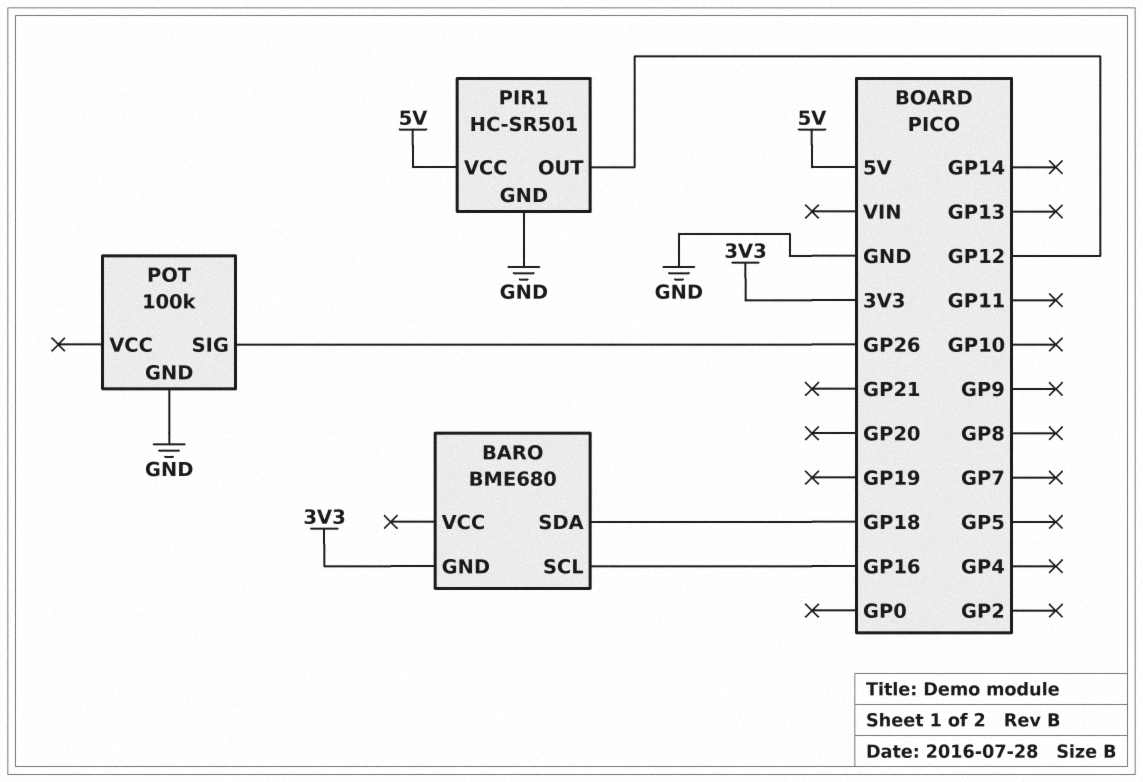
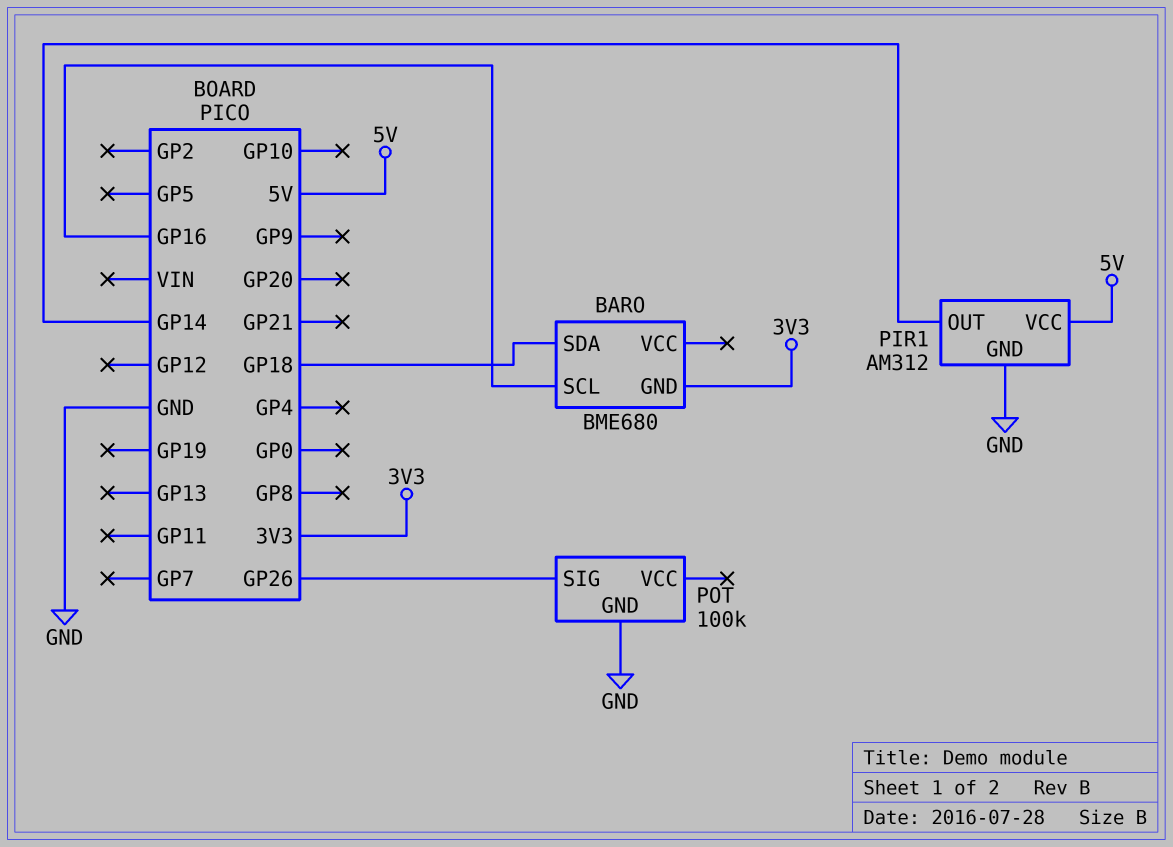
PIR1: HC-SR501 -> AM312
PIR1 pin OUT: GP12 -> GP14

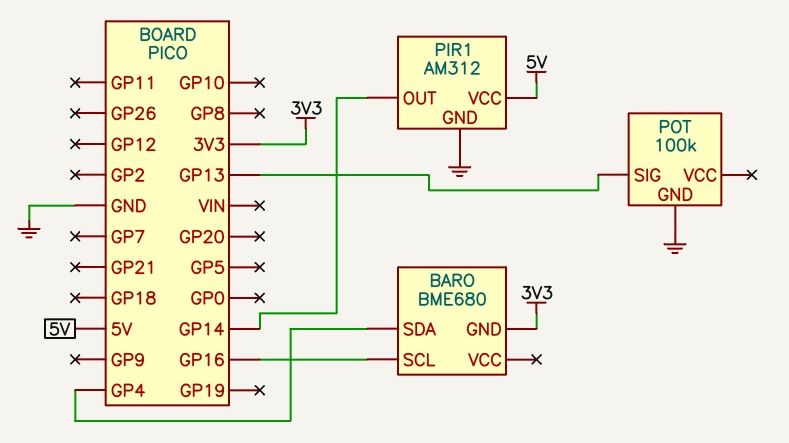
BARO pin SDA: GP18 -> GP4
POT pin SIG: GP26 -> GP13

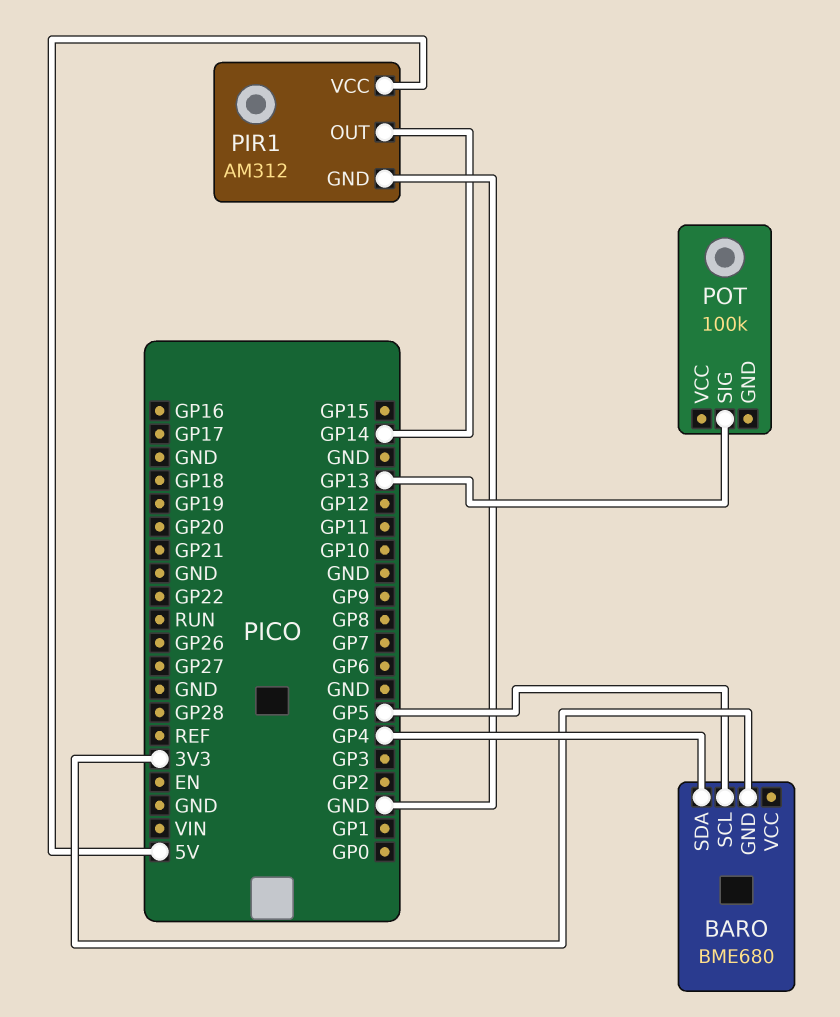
BARO pin SCL: GP16 -> GP5
POT pin GND: GND -> none

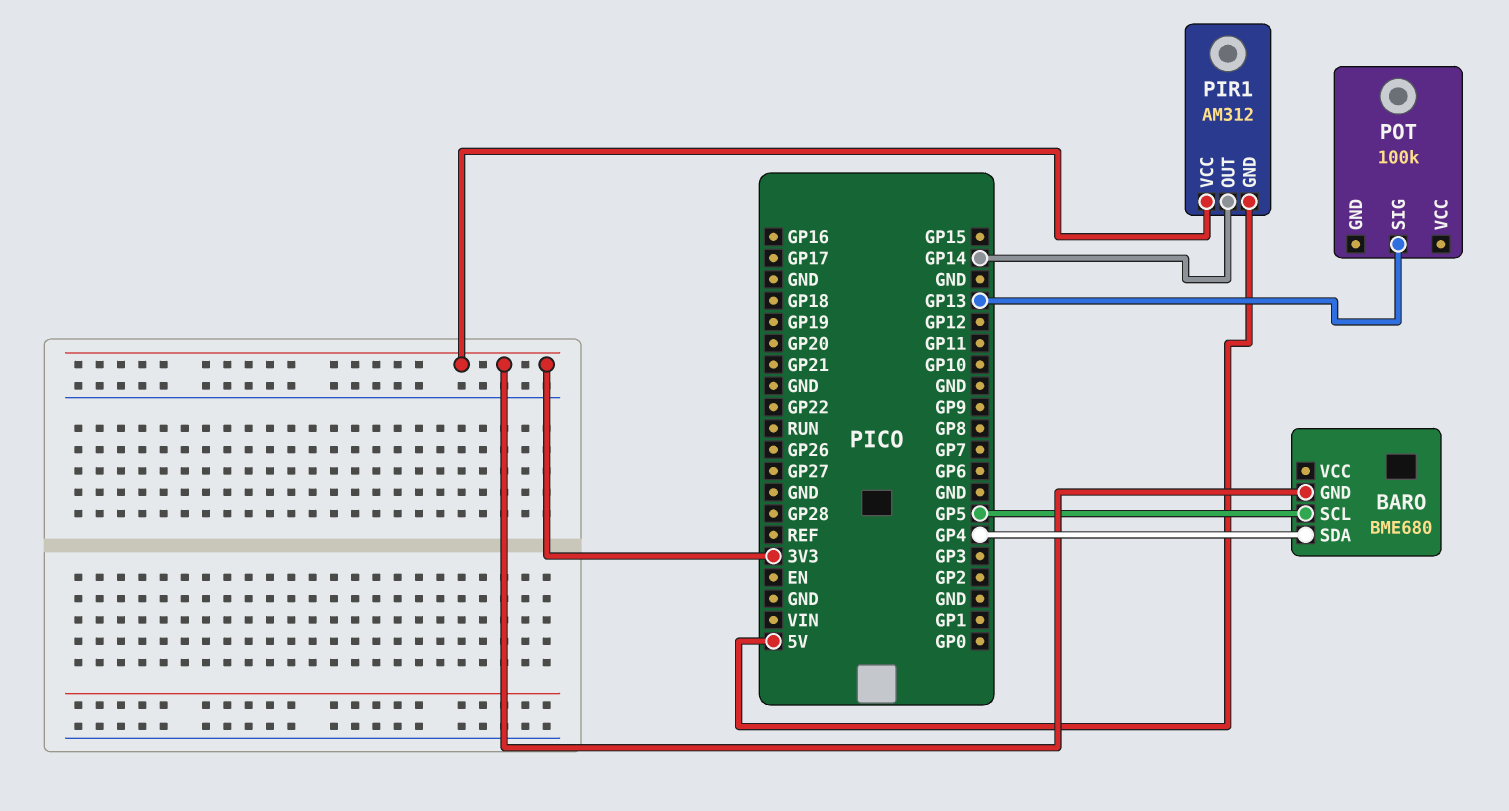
PIR1 pin GND: GND -> 5V
PIR1 pin VCC: 5V -> 3V3

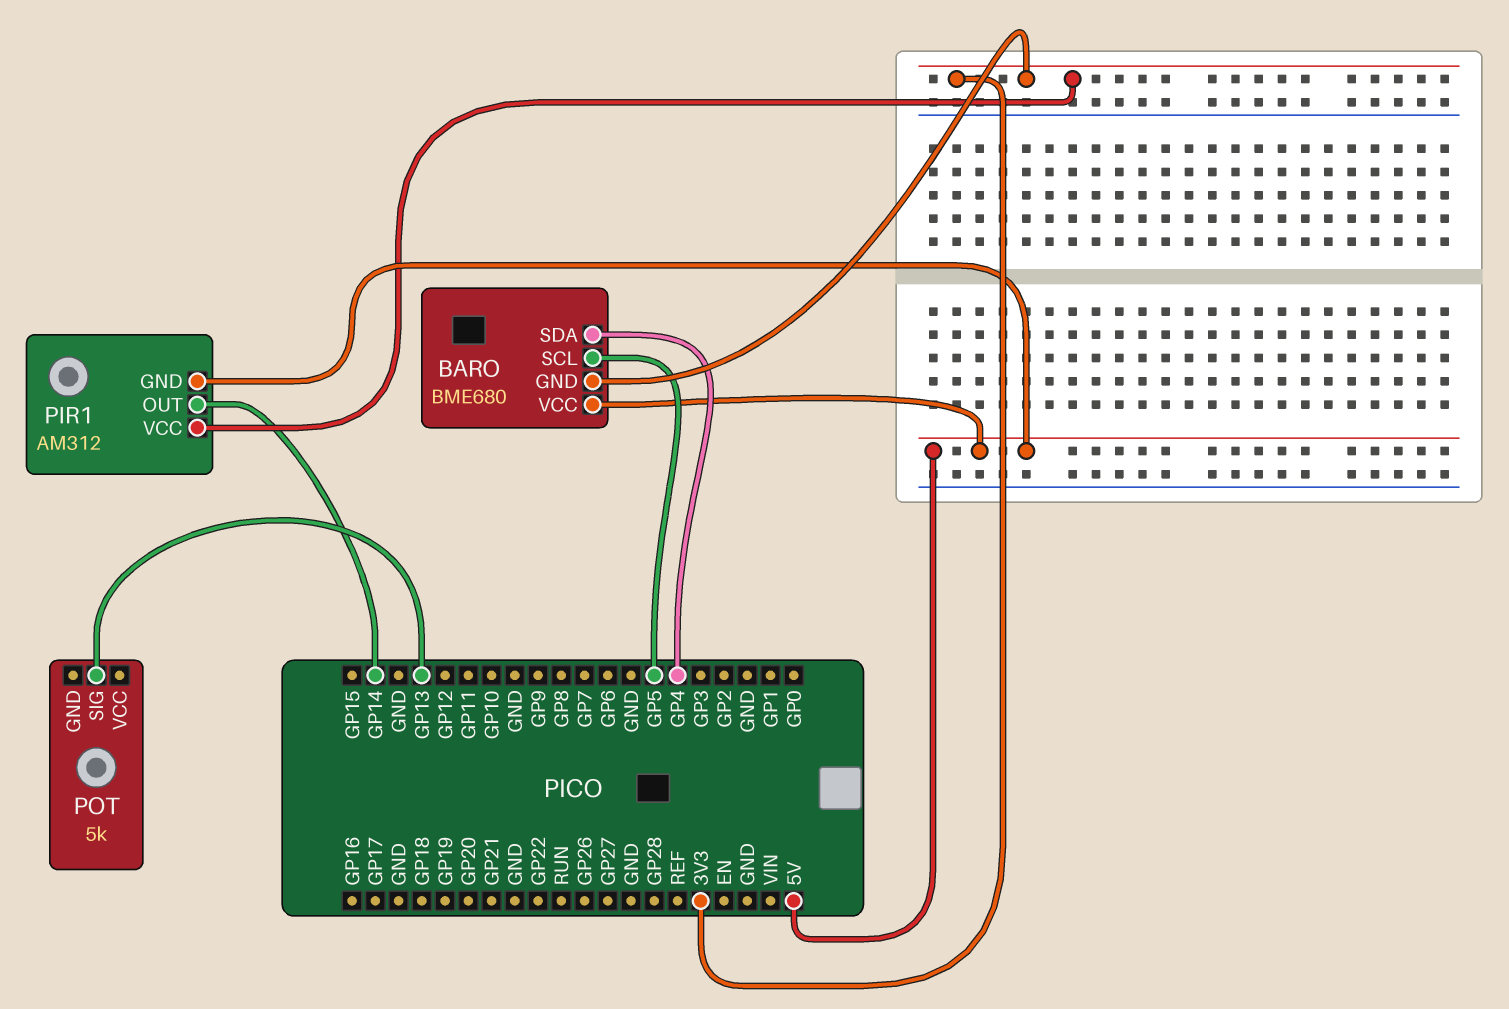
BARO pin VCC: none -> 5V
POT: 100k -> 5k

